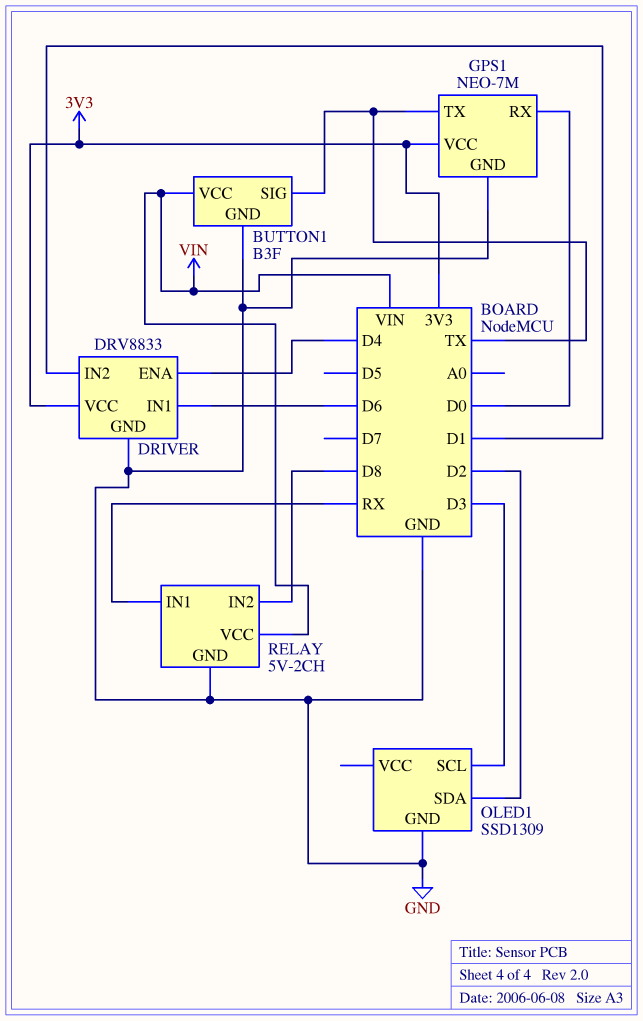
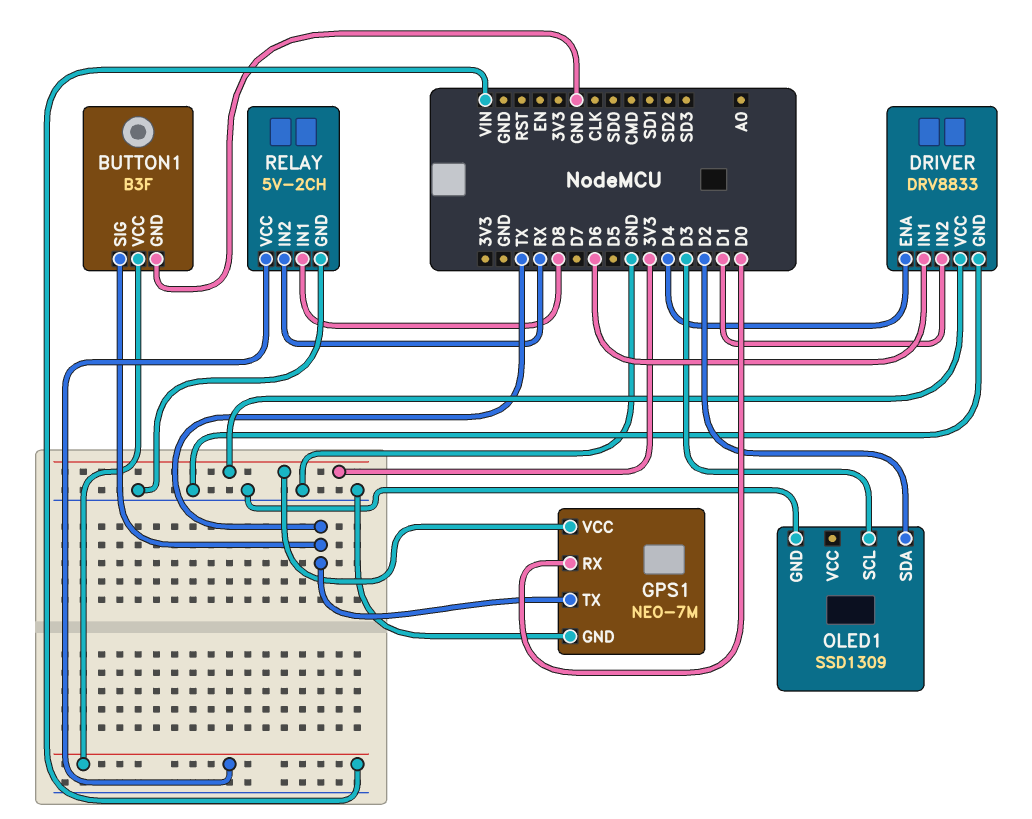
RELAY pin IN1: RX -> D8
RELAY pin IN2: D8 -> RX

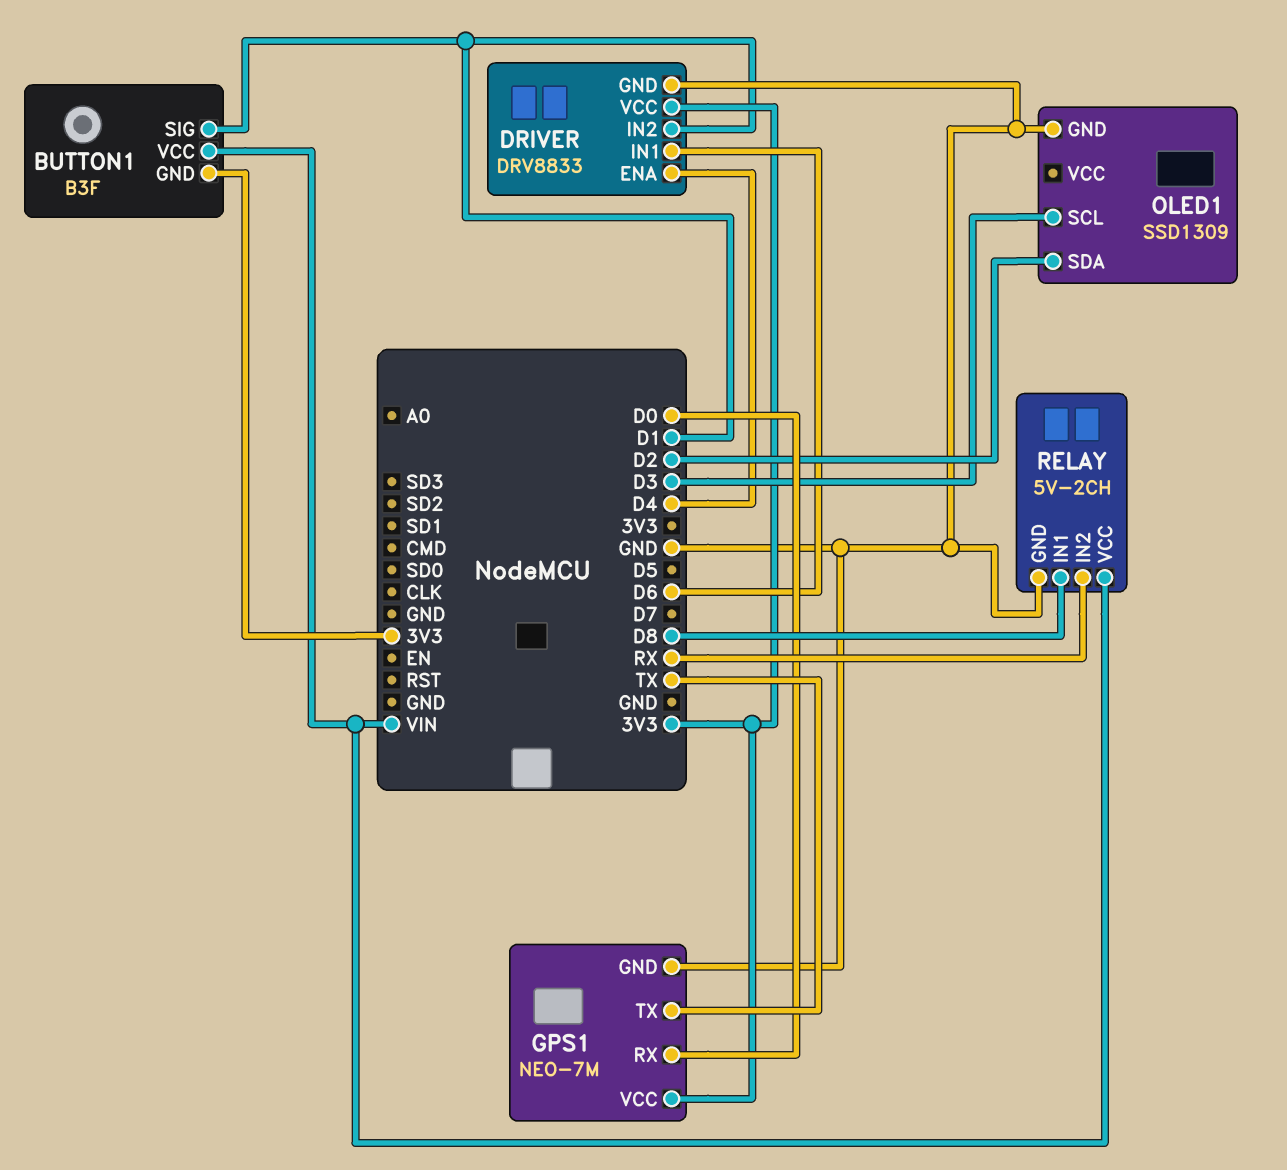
BUTTON1 pin GND: GND -> 3V3
BUTTON1 pin SIG: TX -> D1

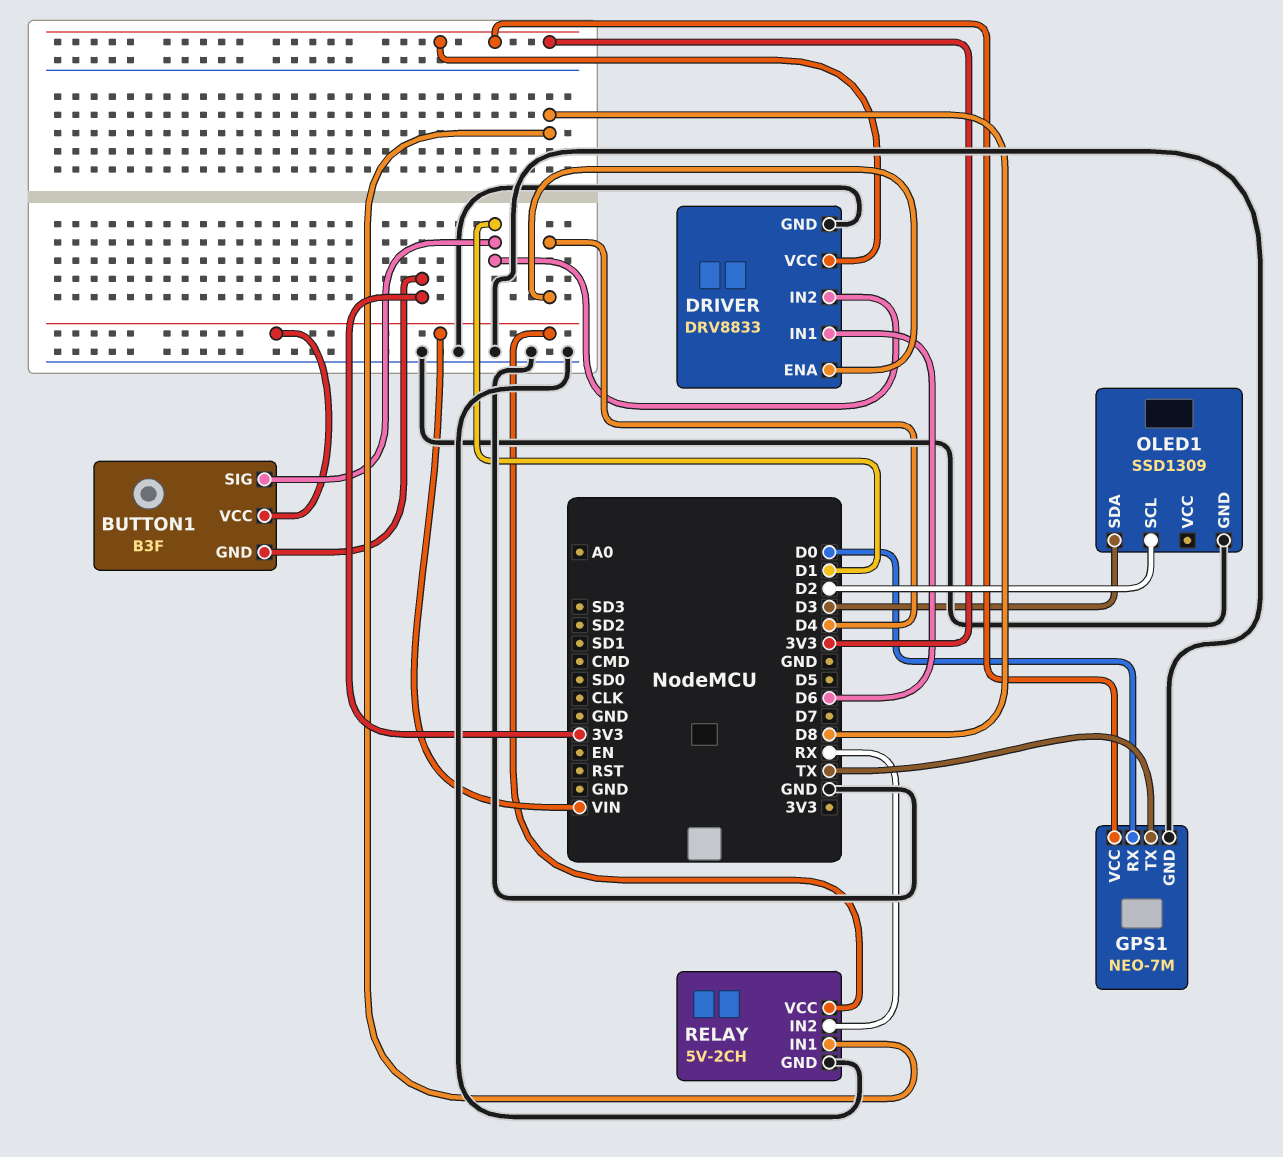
OLED1 pin SCL: D3 -> D2
OLED1 pin SDA: D2 -> D3

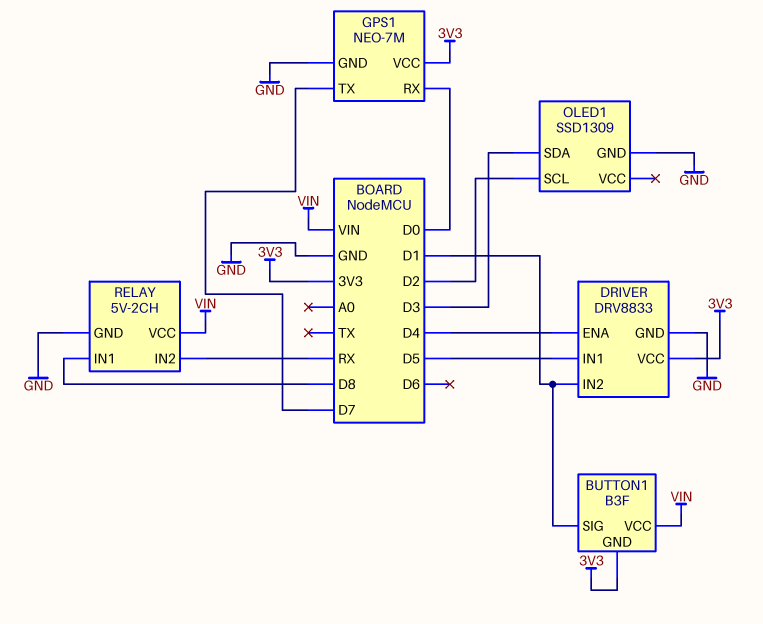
DRIVER pin IN1: D6 -> D5
GPS1 pin TX: TX -> D7

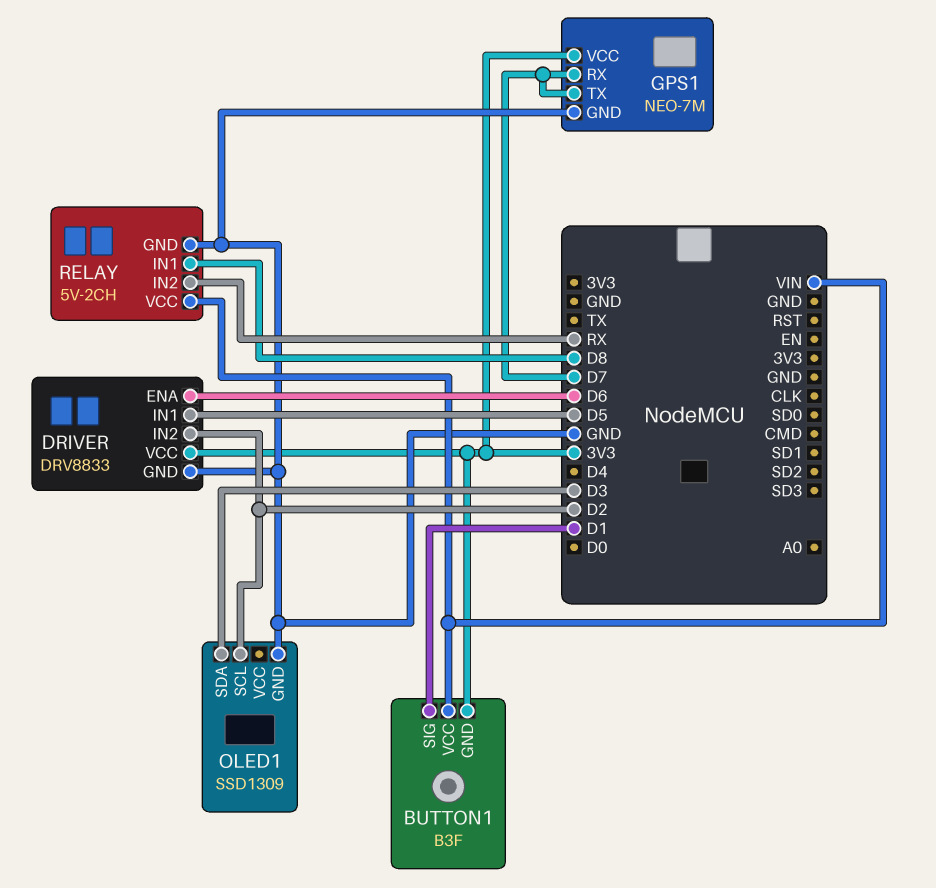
DRIVER pin ENA: D4 -> D6
DRIVER pin IN2: D1 -> D2
GPS1 pin RX: D0 -> D7

